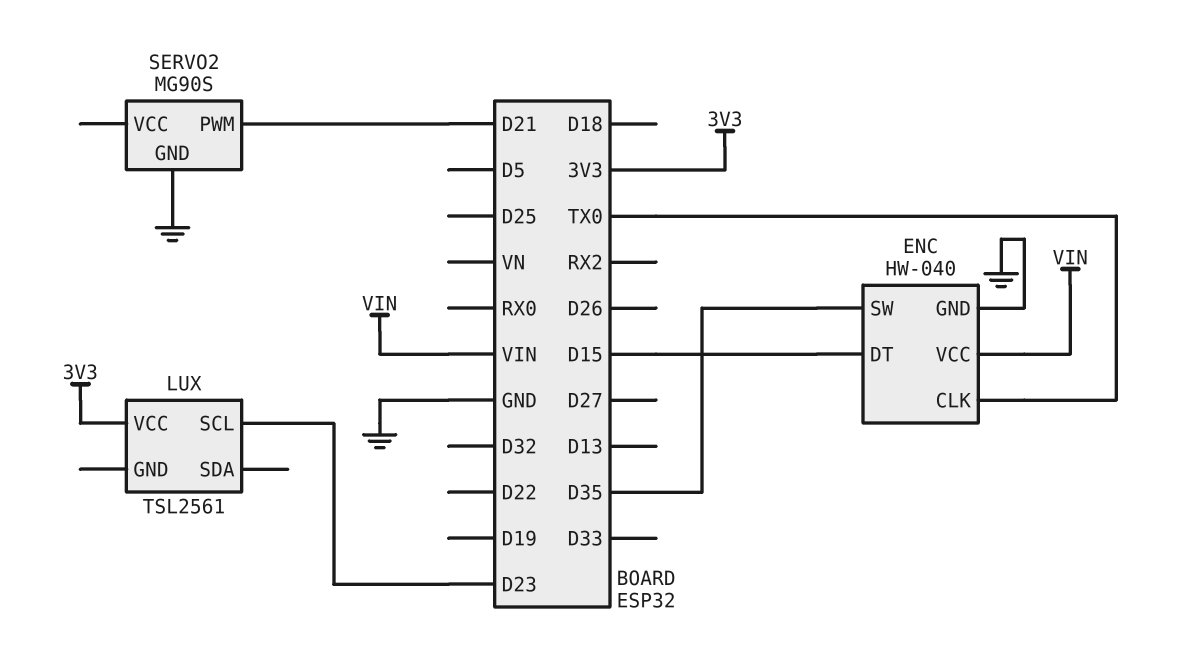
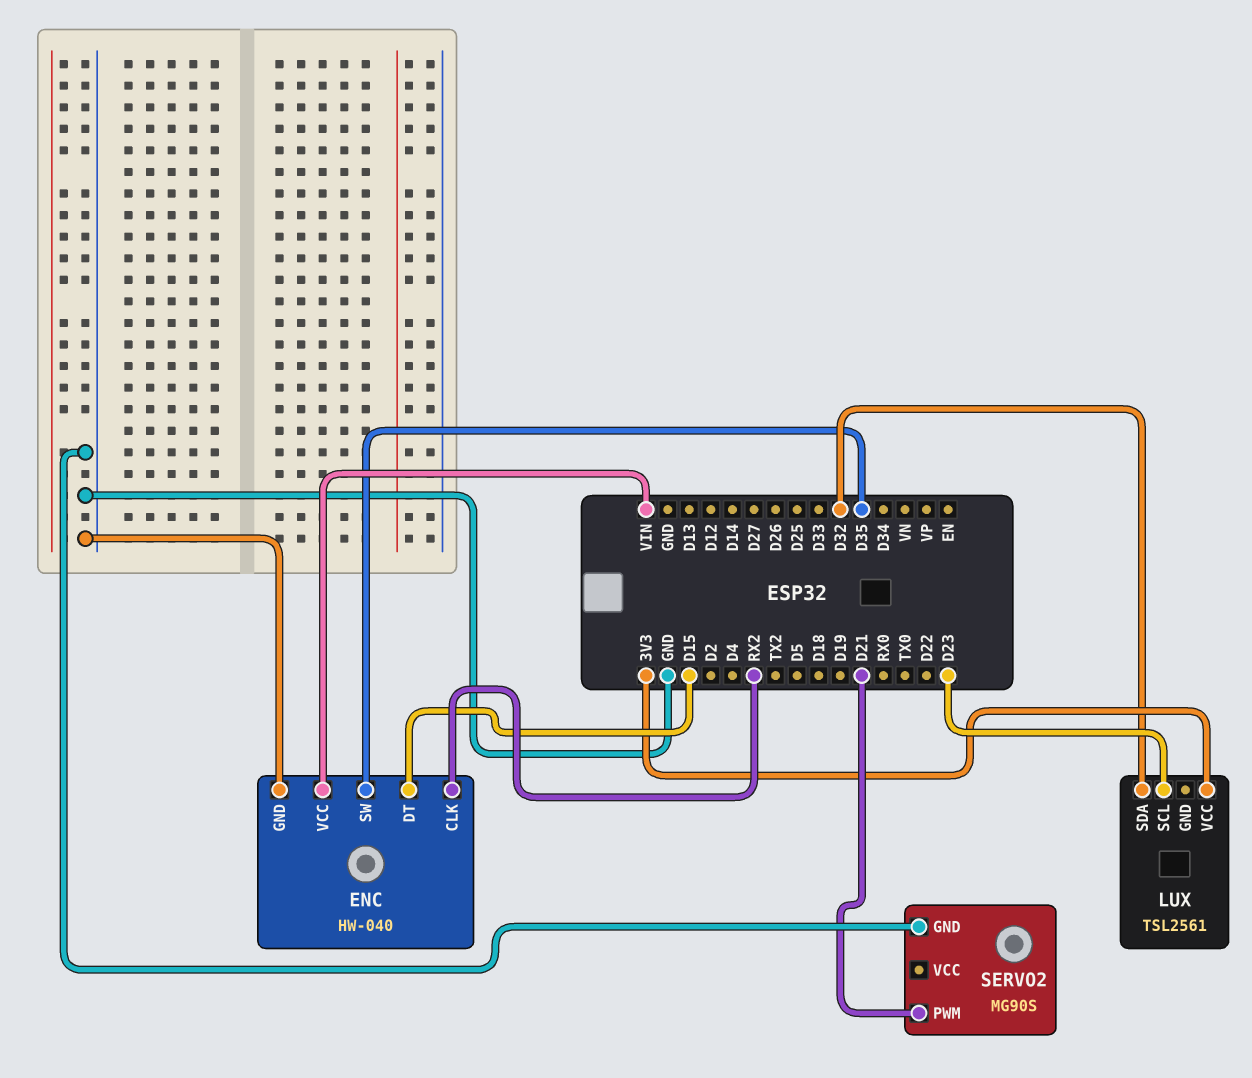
ENC pin CLK: TX0 -> RX2
LUX pin SDA: none -> D32

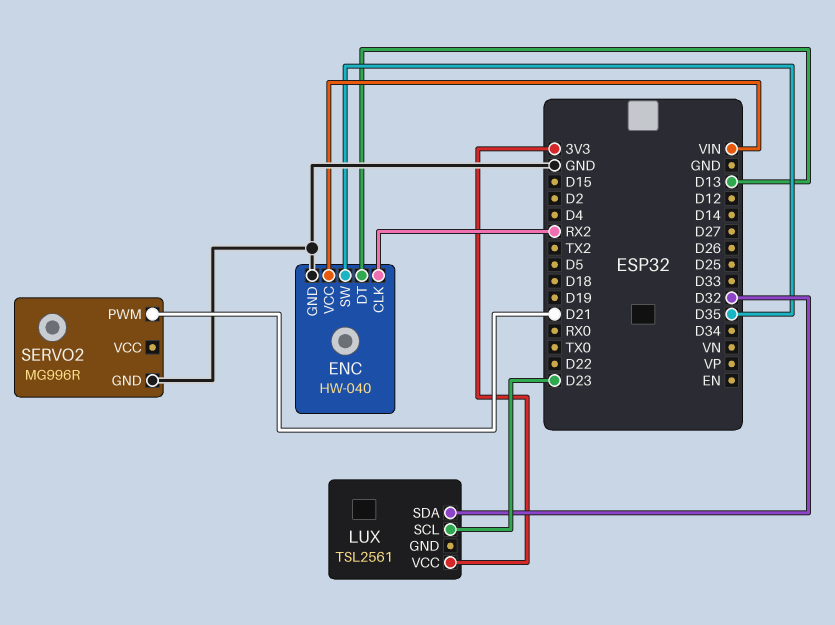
ENC pin DT: D15 -> D13
SERVO2: MG90S -> MG996R

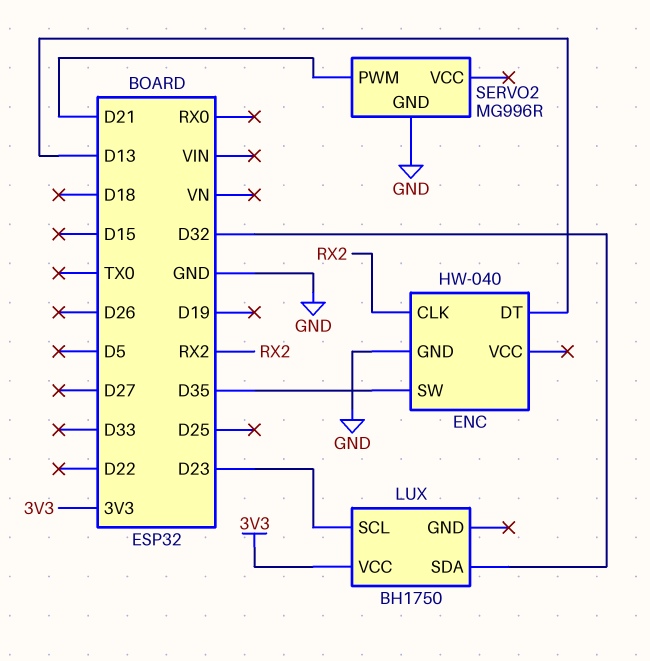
ENC pin VCC: VIN -> none
LUX: TSL2561 -> BH1750

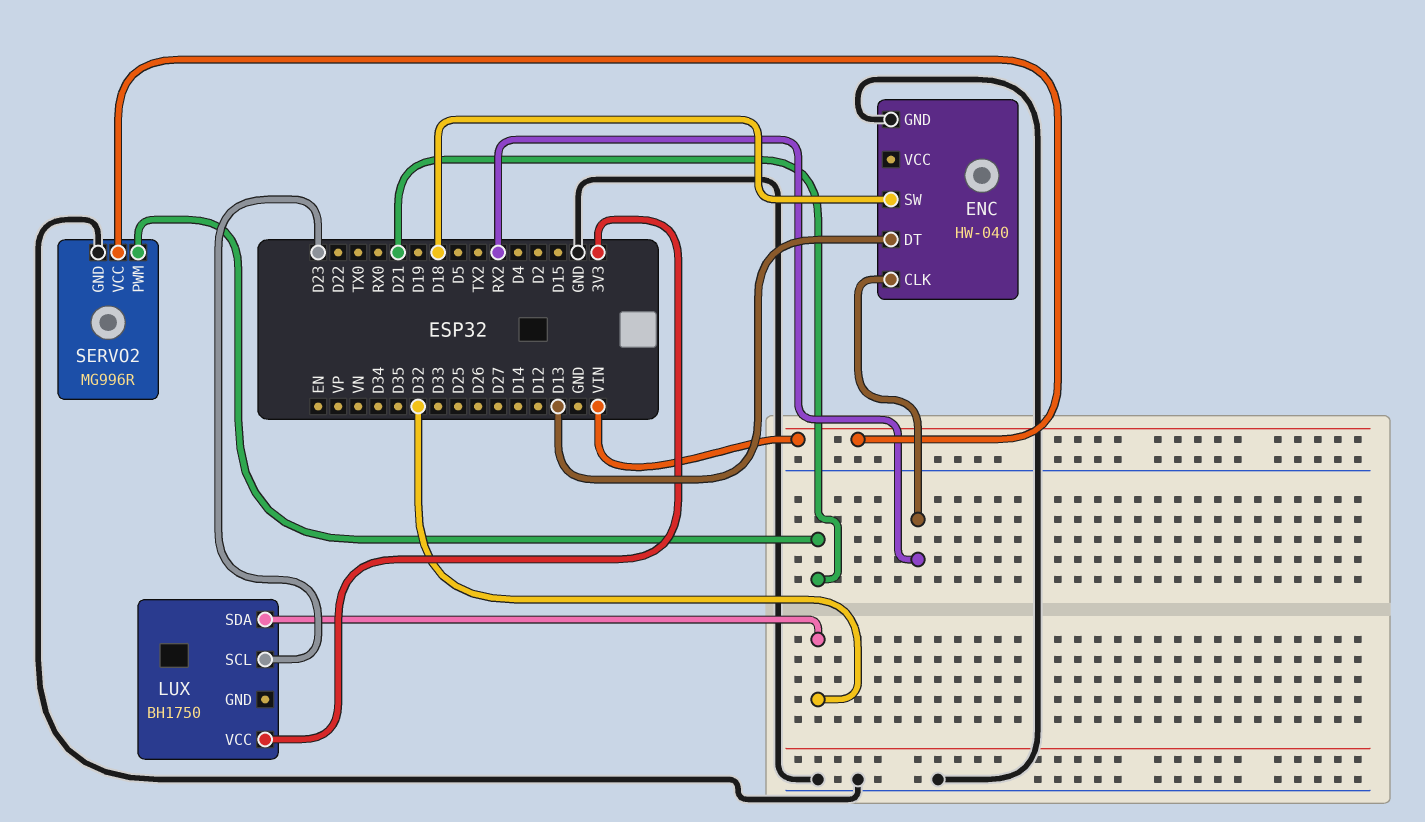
ENC pin SW: D35 -> D18
SERVO2 pin VCC: none -> VIN

